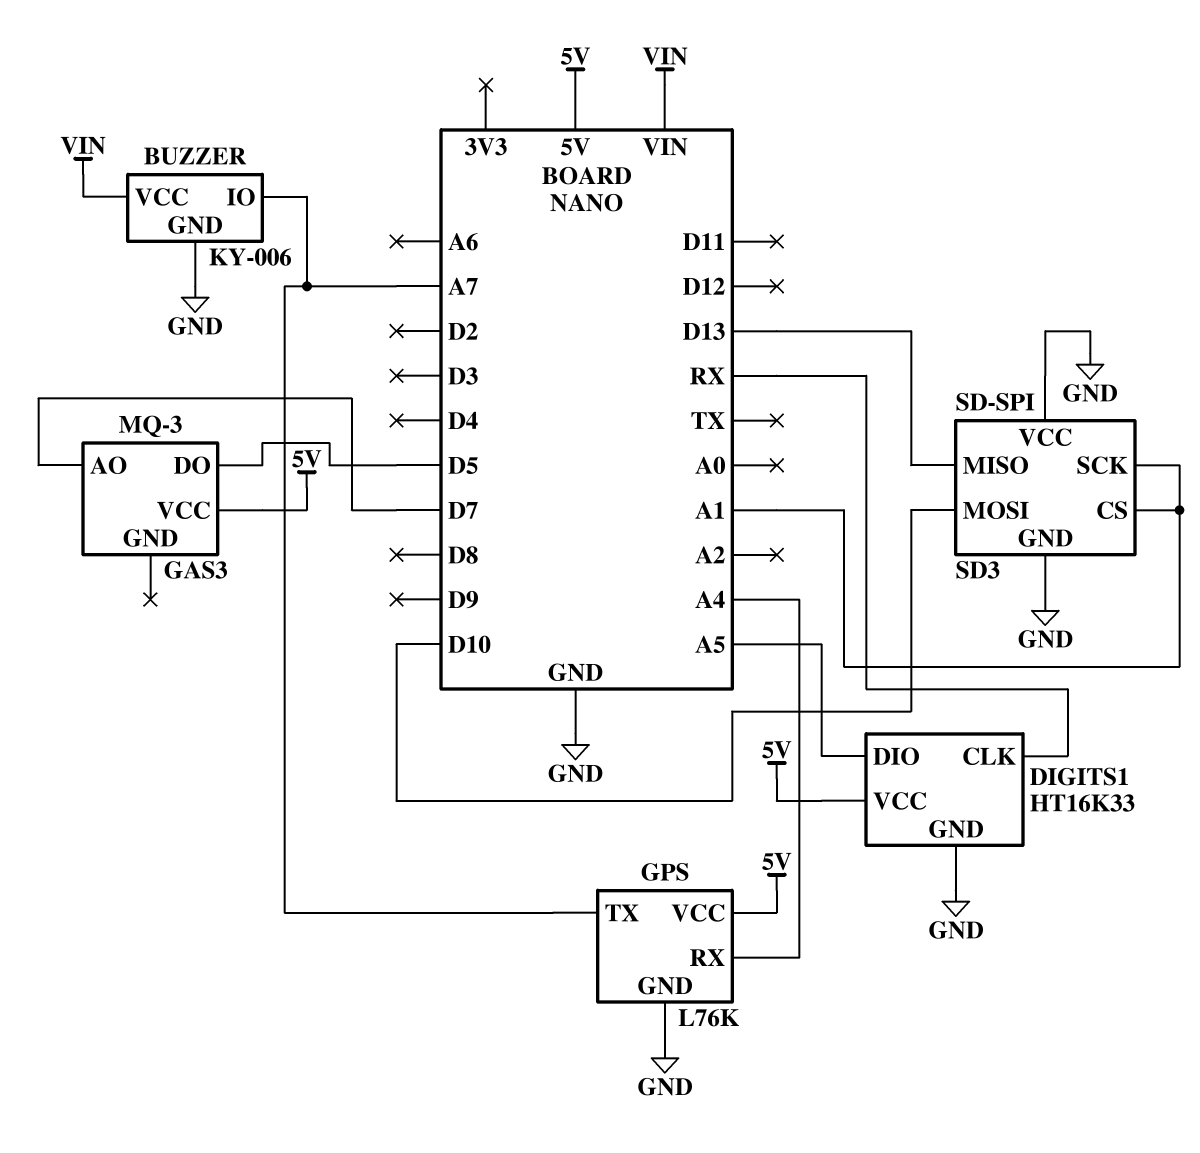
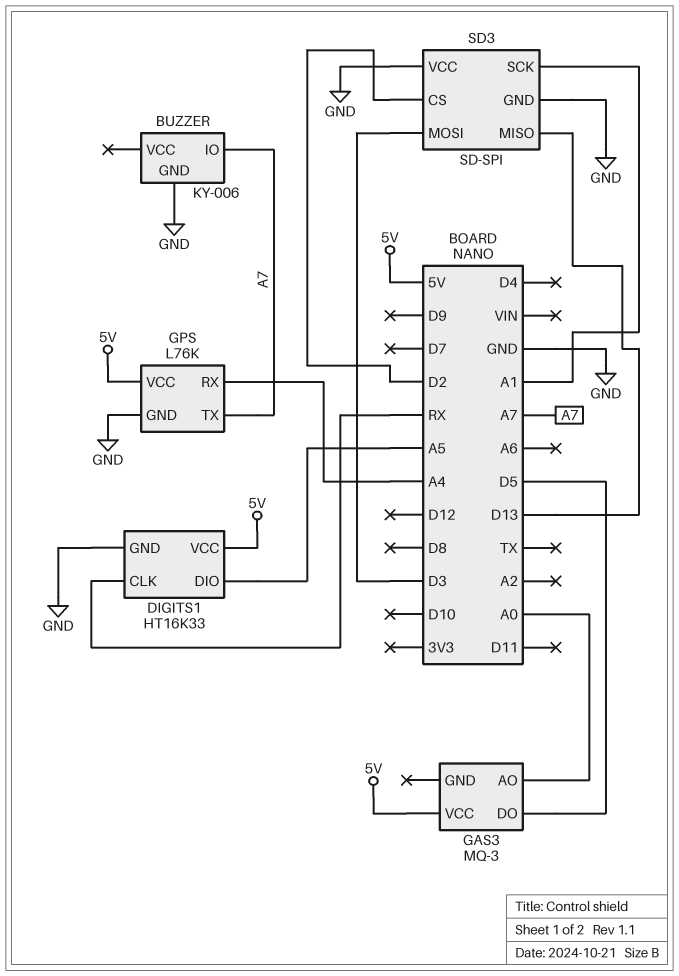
BUZZER pin VCC: VIN -> none
GAS3 pin AO: D7 -> A0
SD3 pin CS: A1 -> D2
SD3 pin MOSI: D10 -> D3

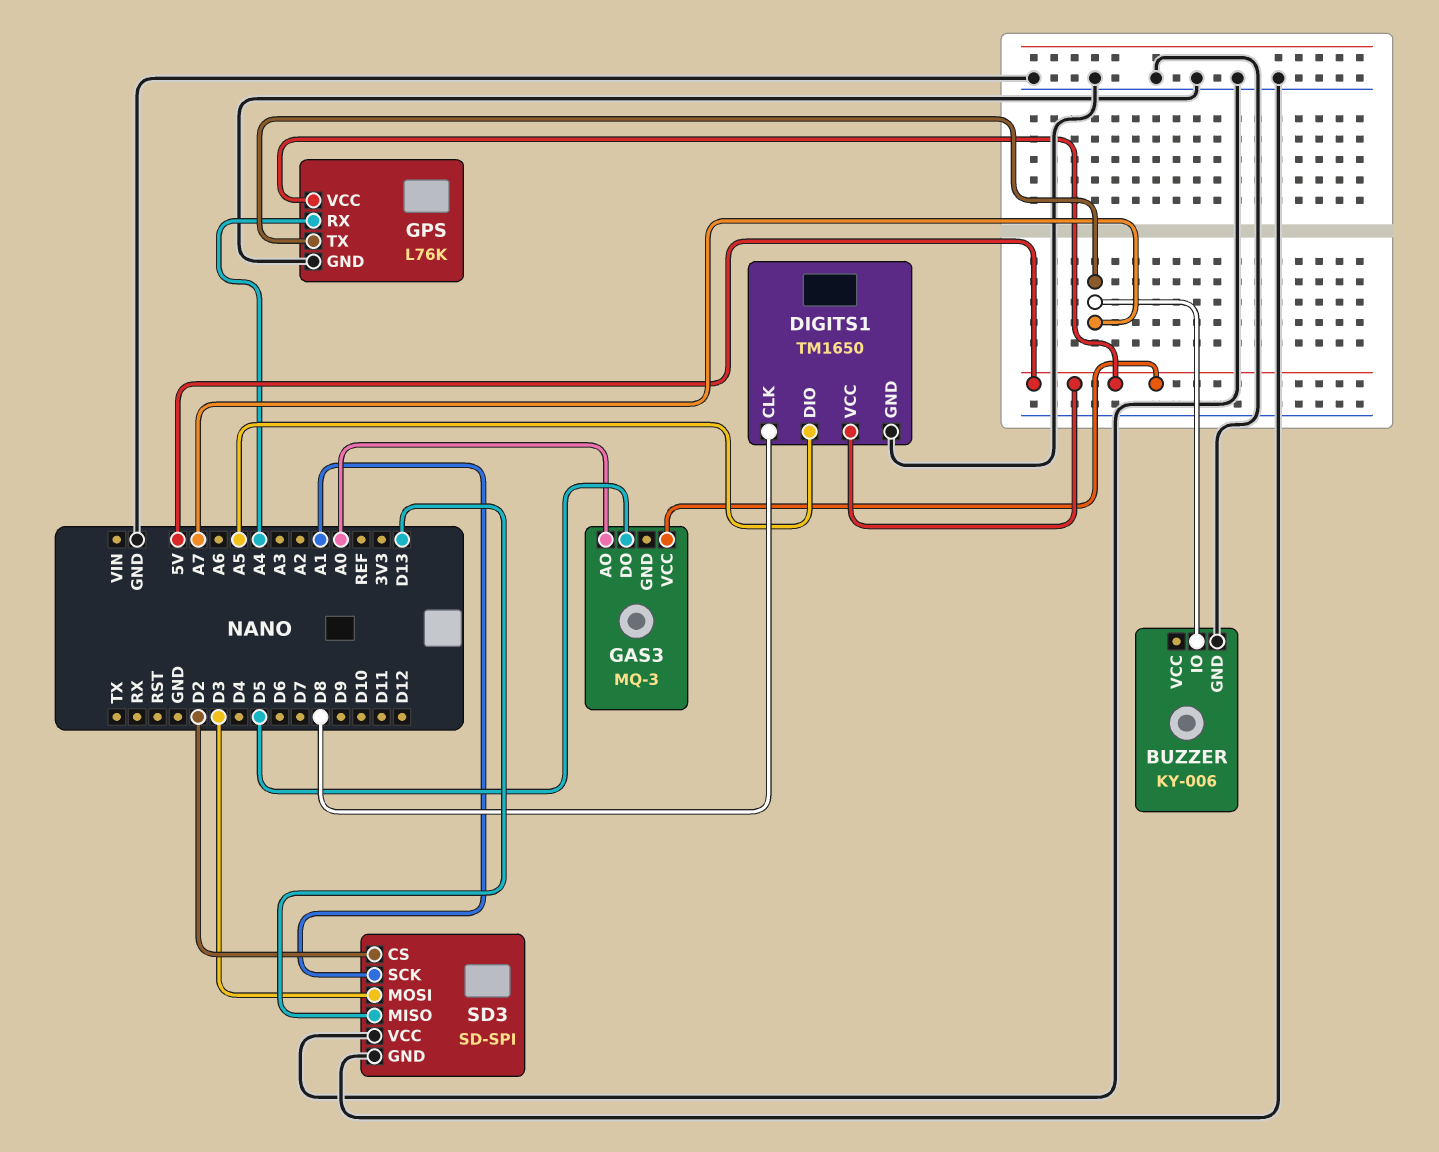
DIGITS1: HT16K33 -> TM1650
DIGITS1 pin CLK: RX -> D8

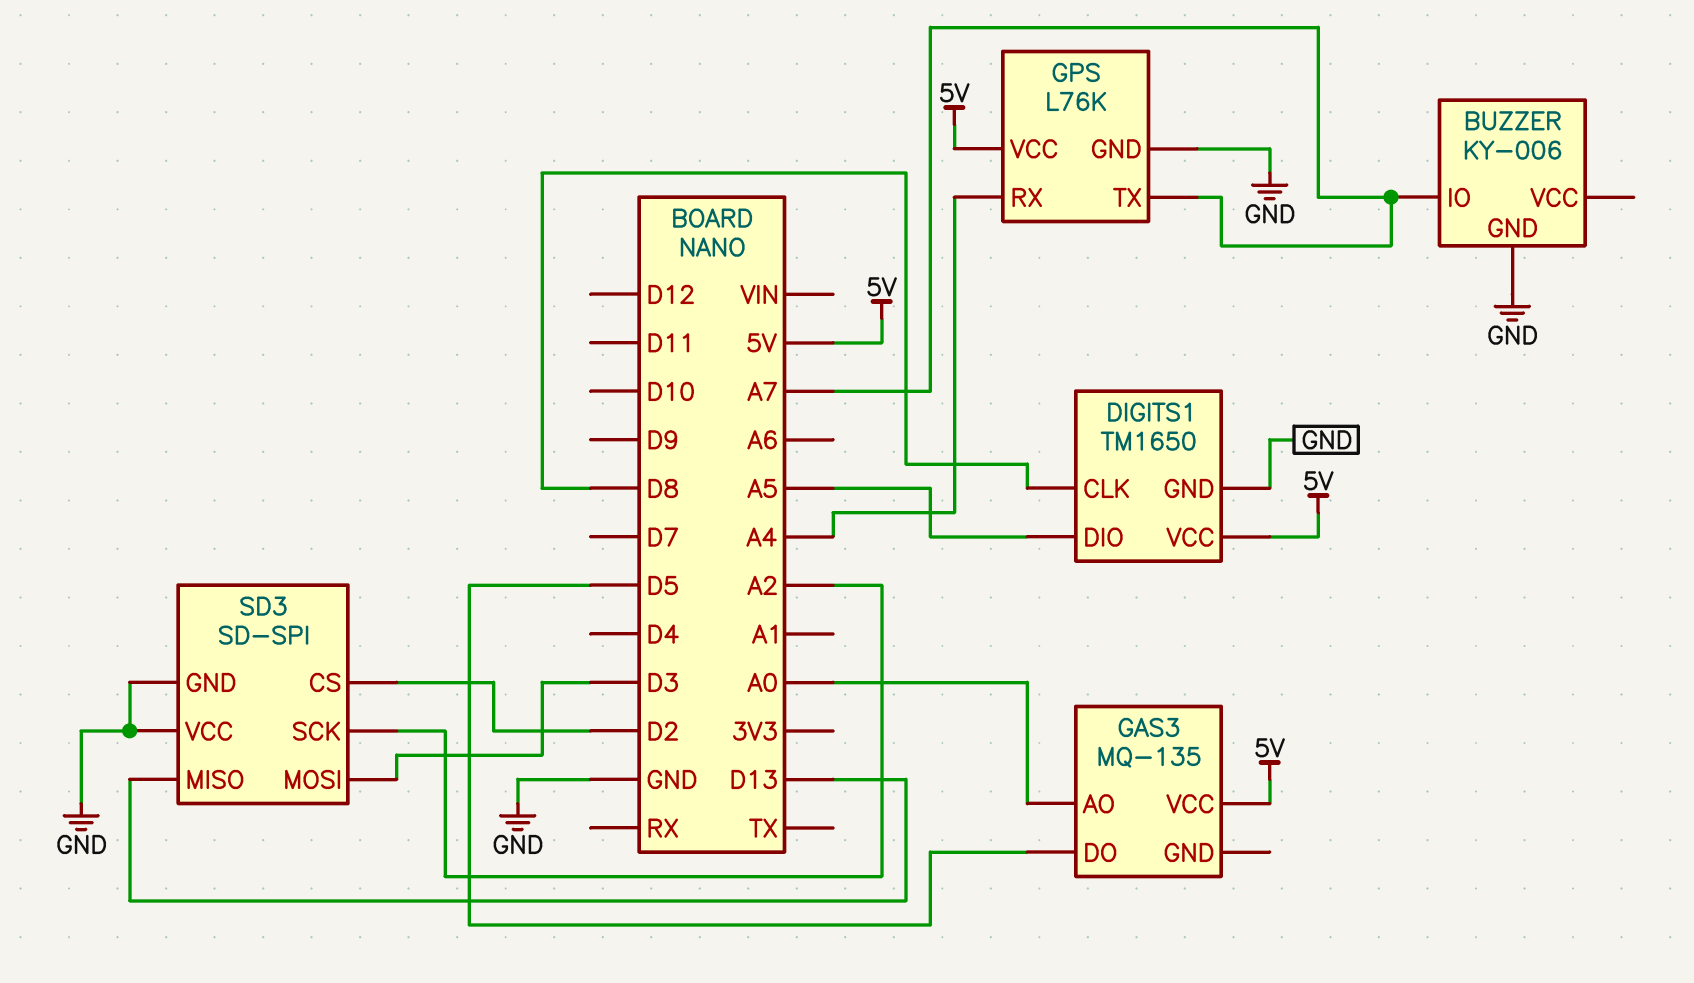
GAS3: MQ-3 -> MQ-135
SD3 pin SCK: A1 -> A2

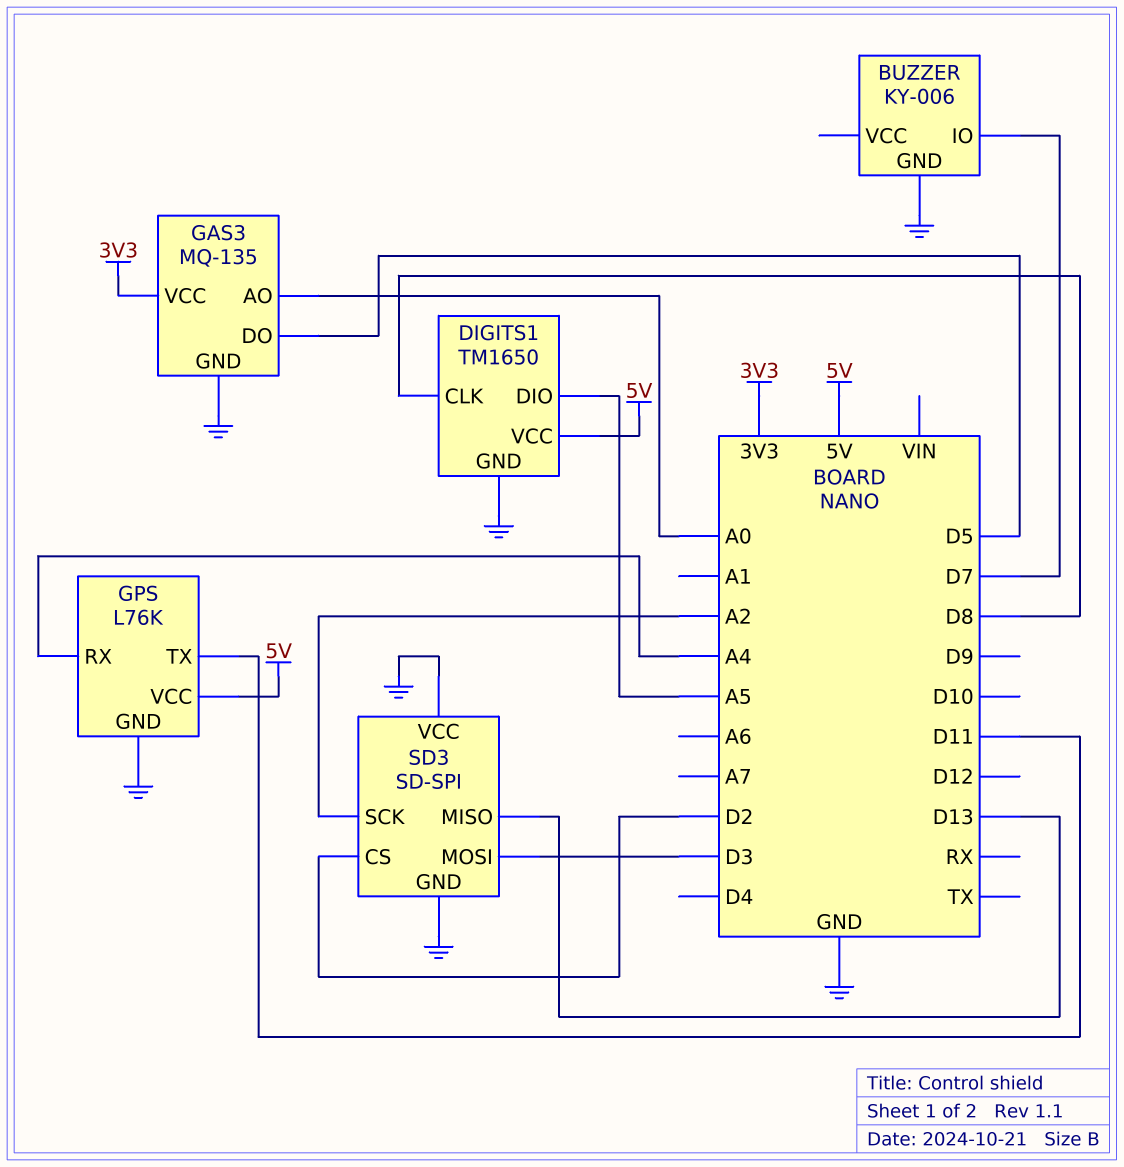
BUZZER pin IO: A7 -> D7
GAS3 pin GND: none -> GND
GAS3 pin VCC: 5V -> 3V3
GPS pin TX: A7 -> D11

